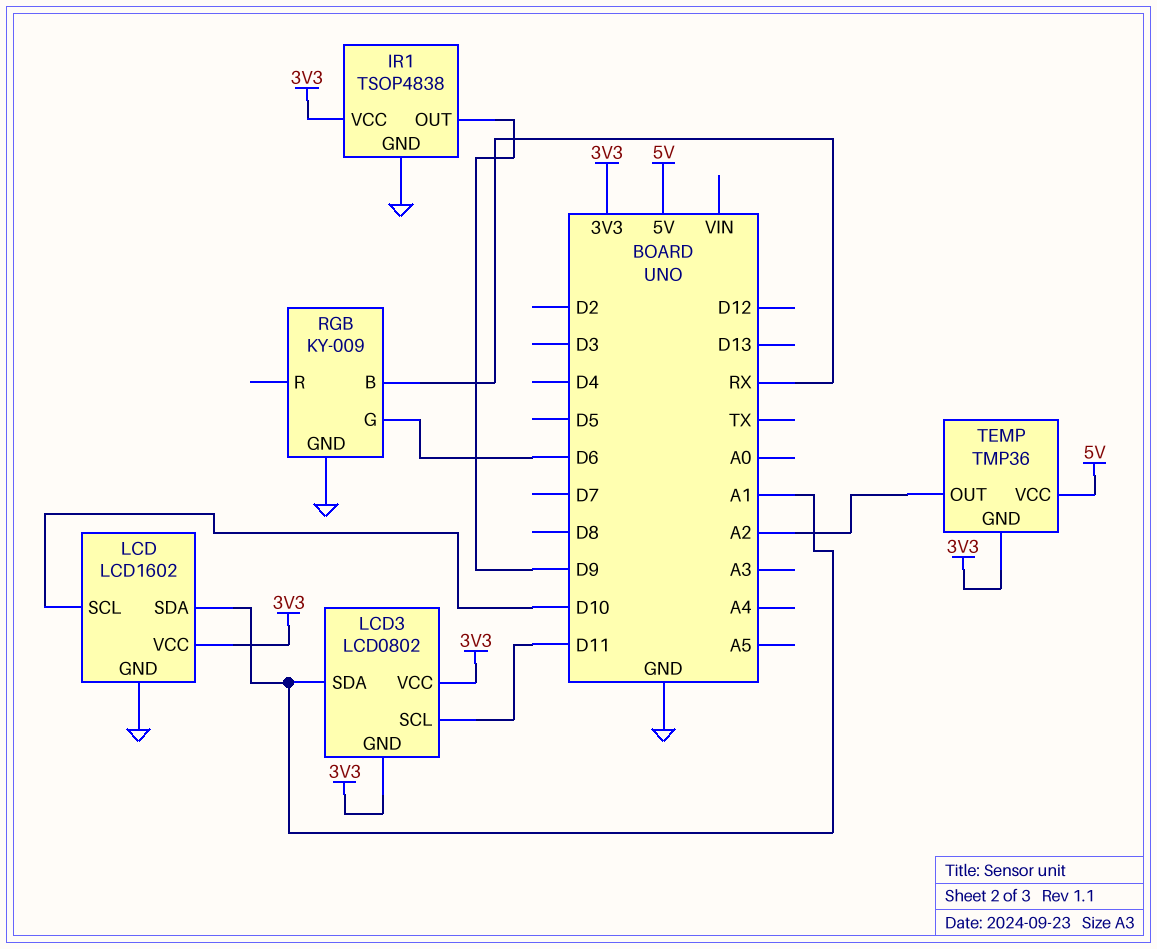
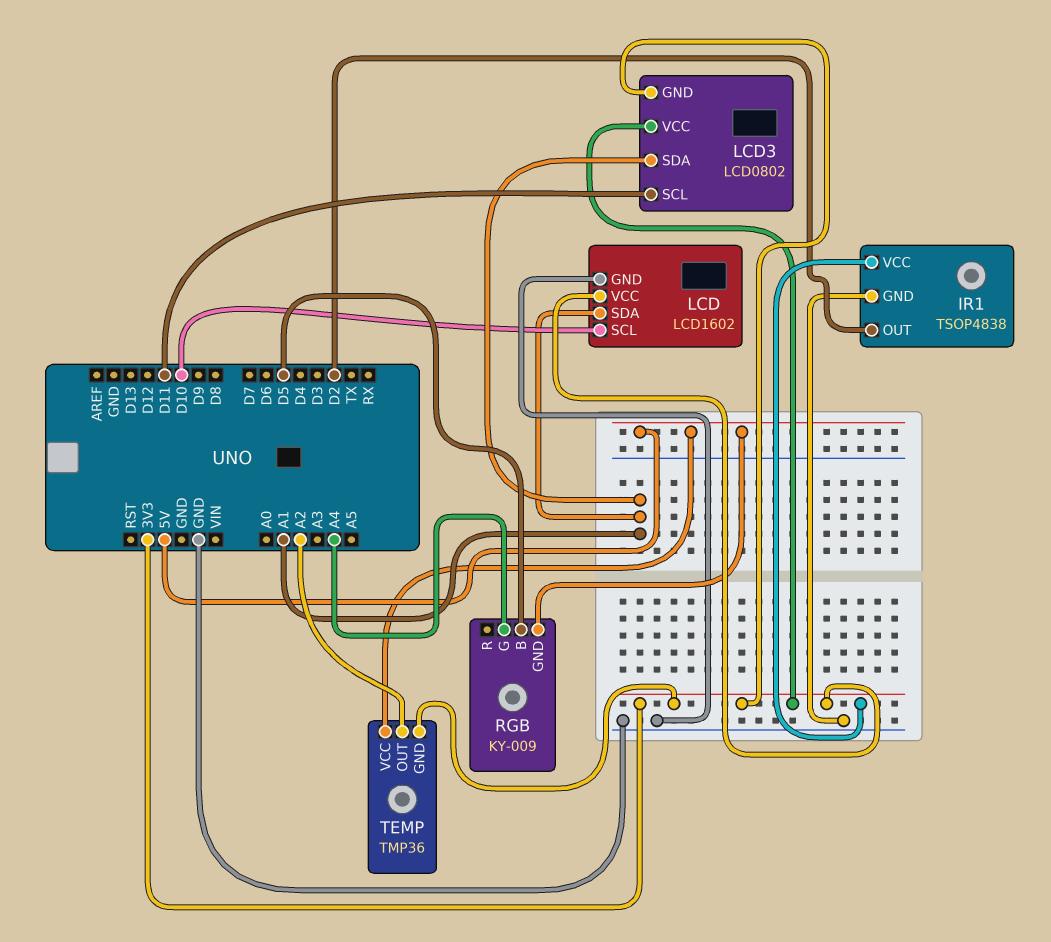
IR1 pin OUT: D9 -> D2
RGB pin B: RX -> D5
RGB pin G: D6 -> A4
RGB pin GND: GND -> 5V

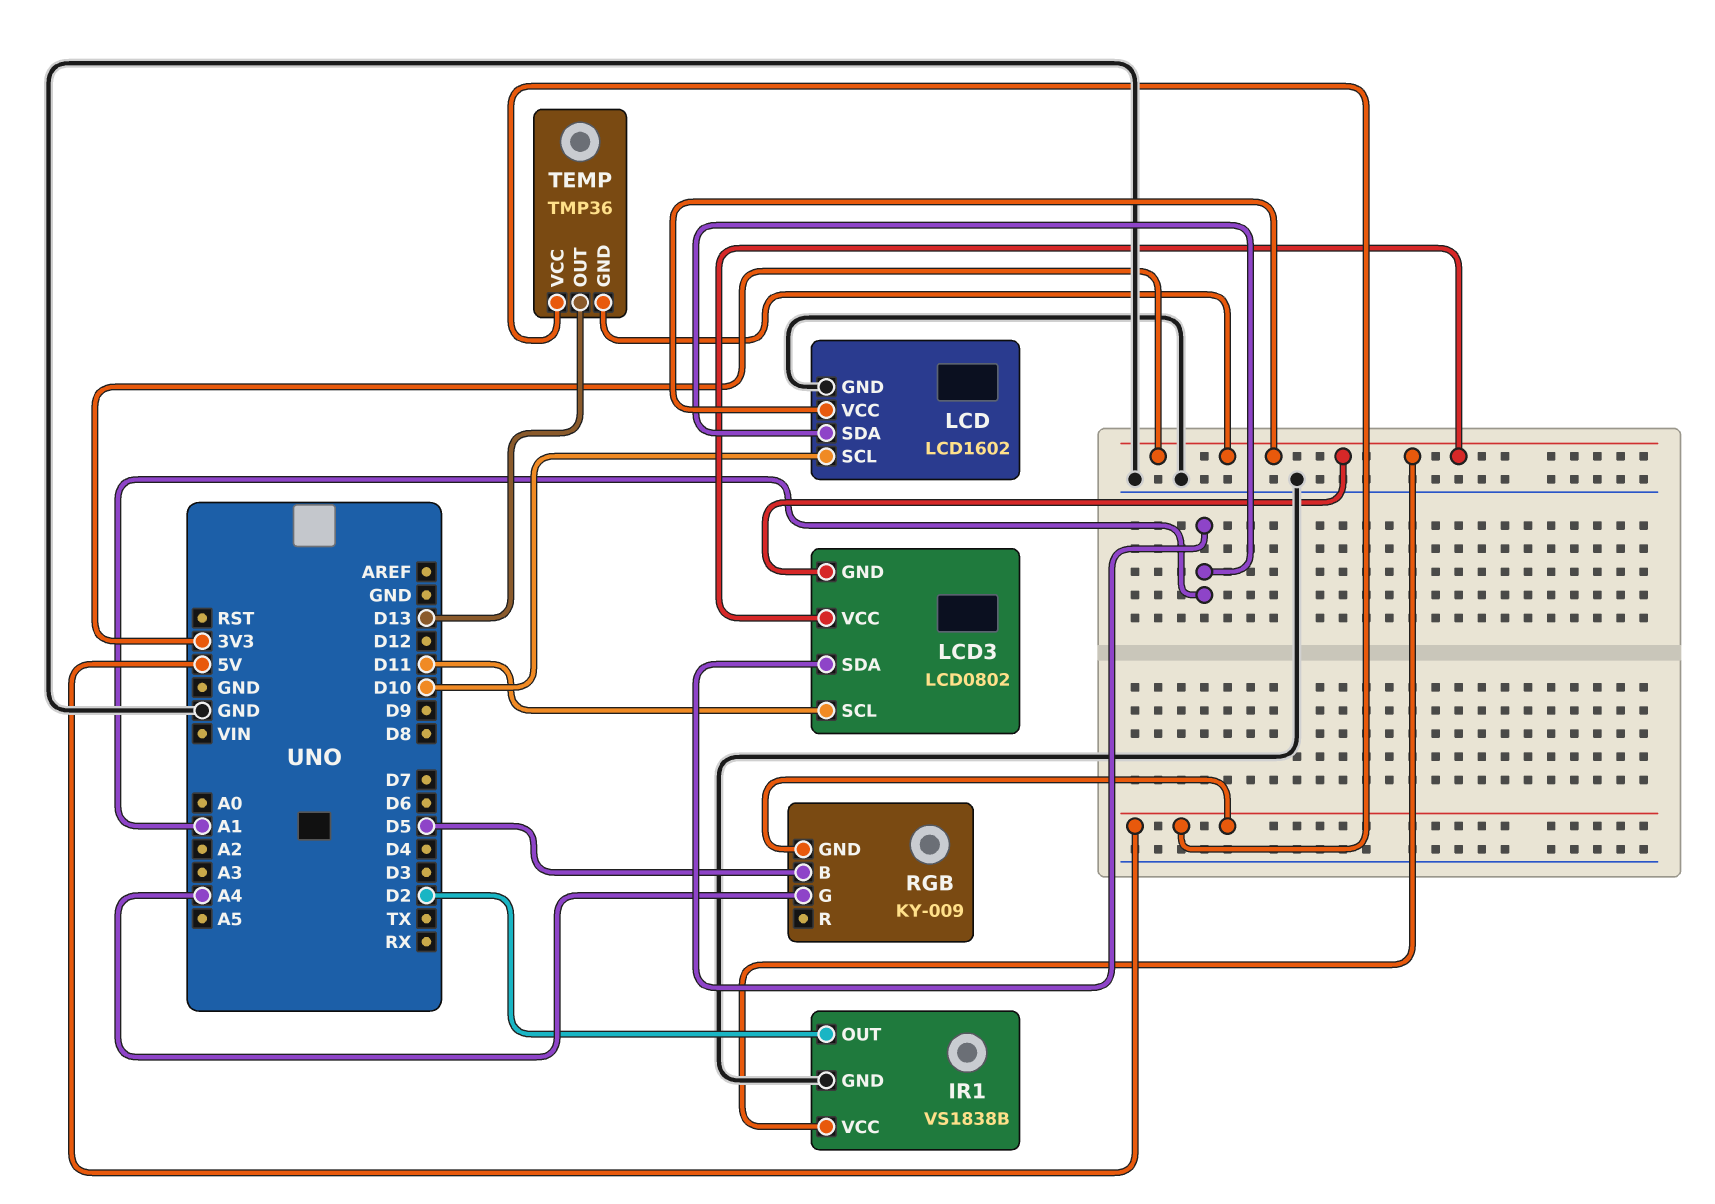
IR1: TSOP4838 -> VS1838B
TEMP pin OUT: A2 -> D13

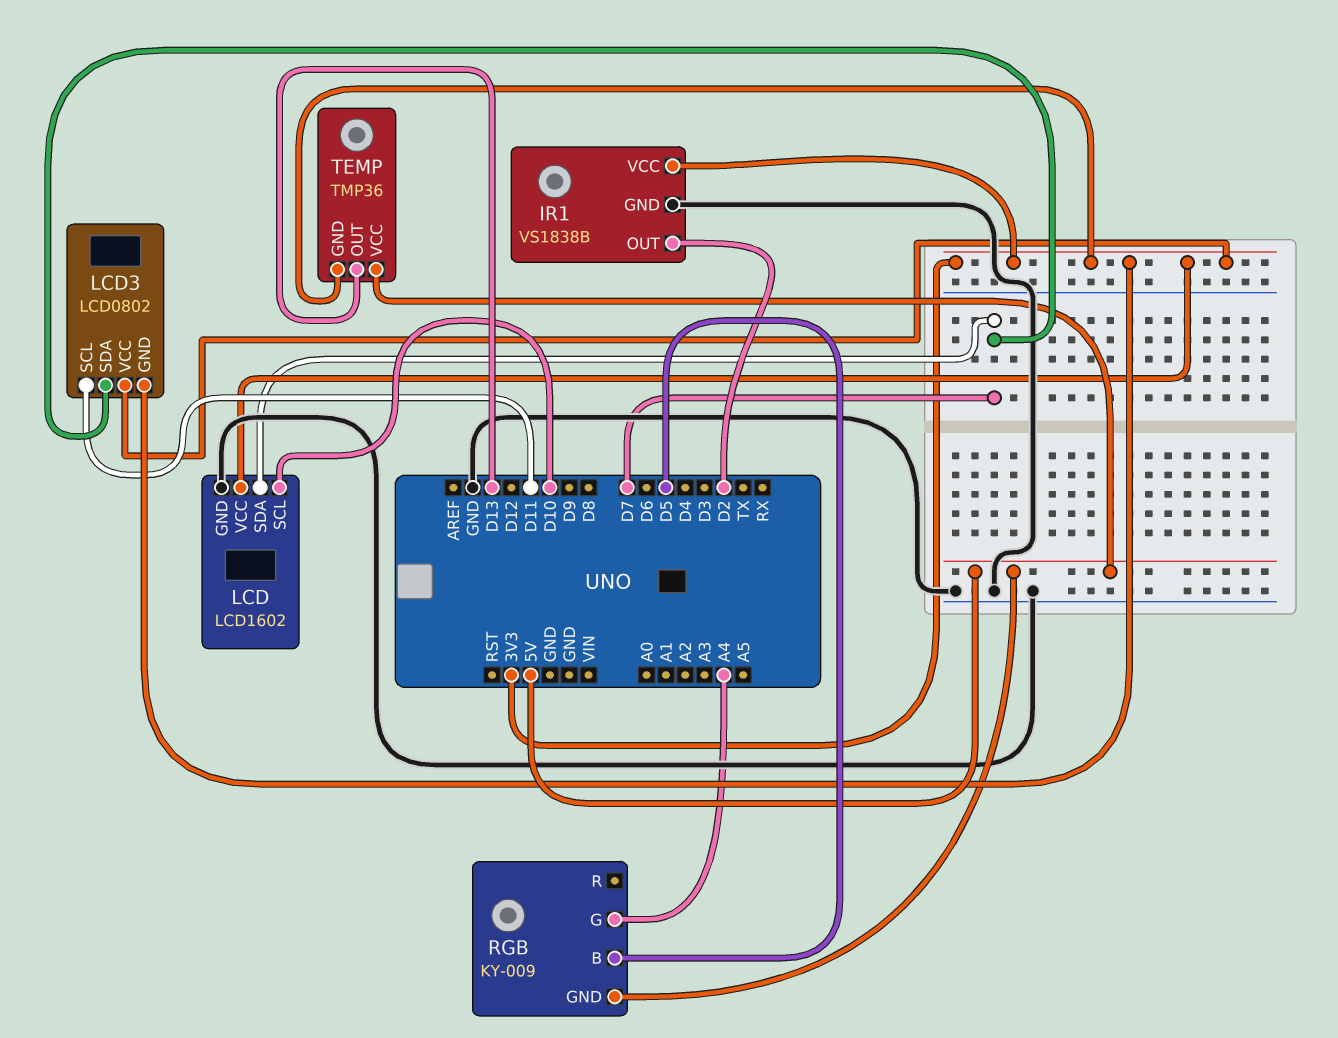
LCD pin SDA: A1 -> D7
LCD3 pin SDA: A1 -> D7

